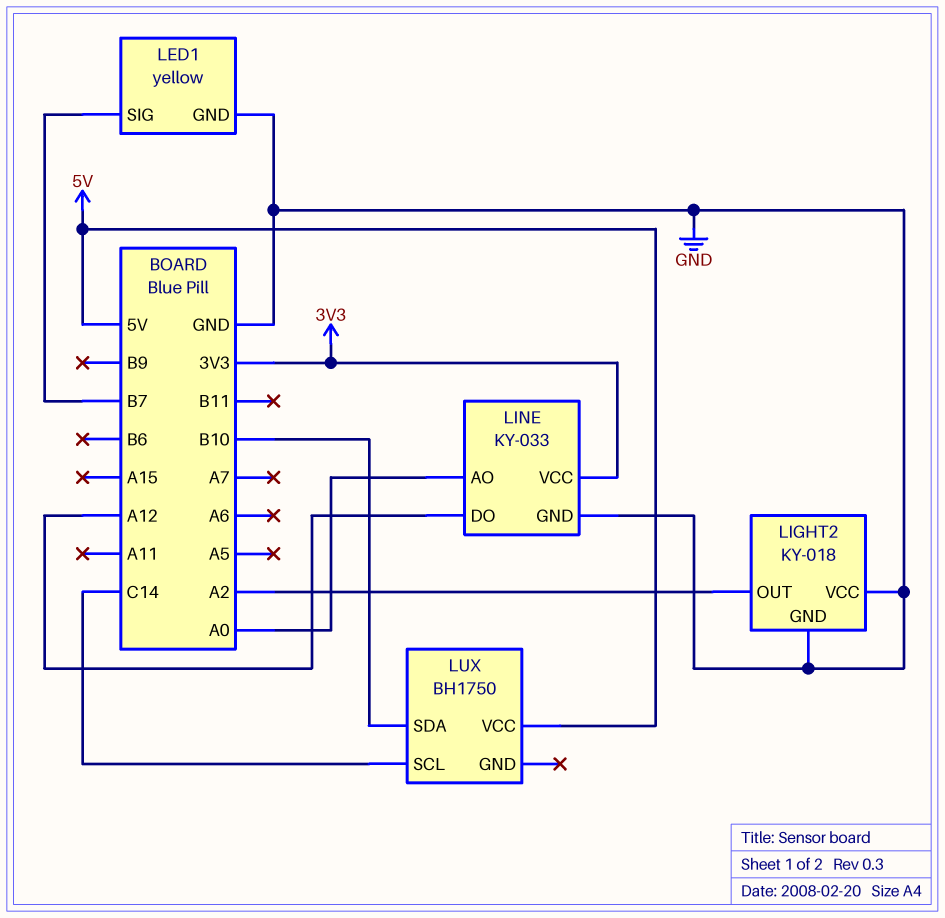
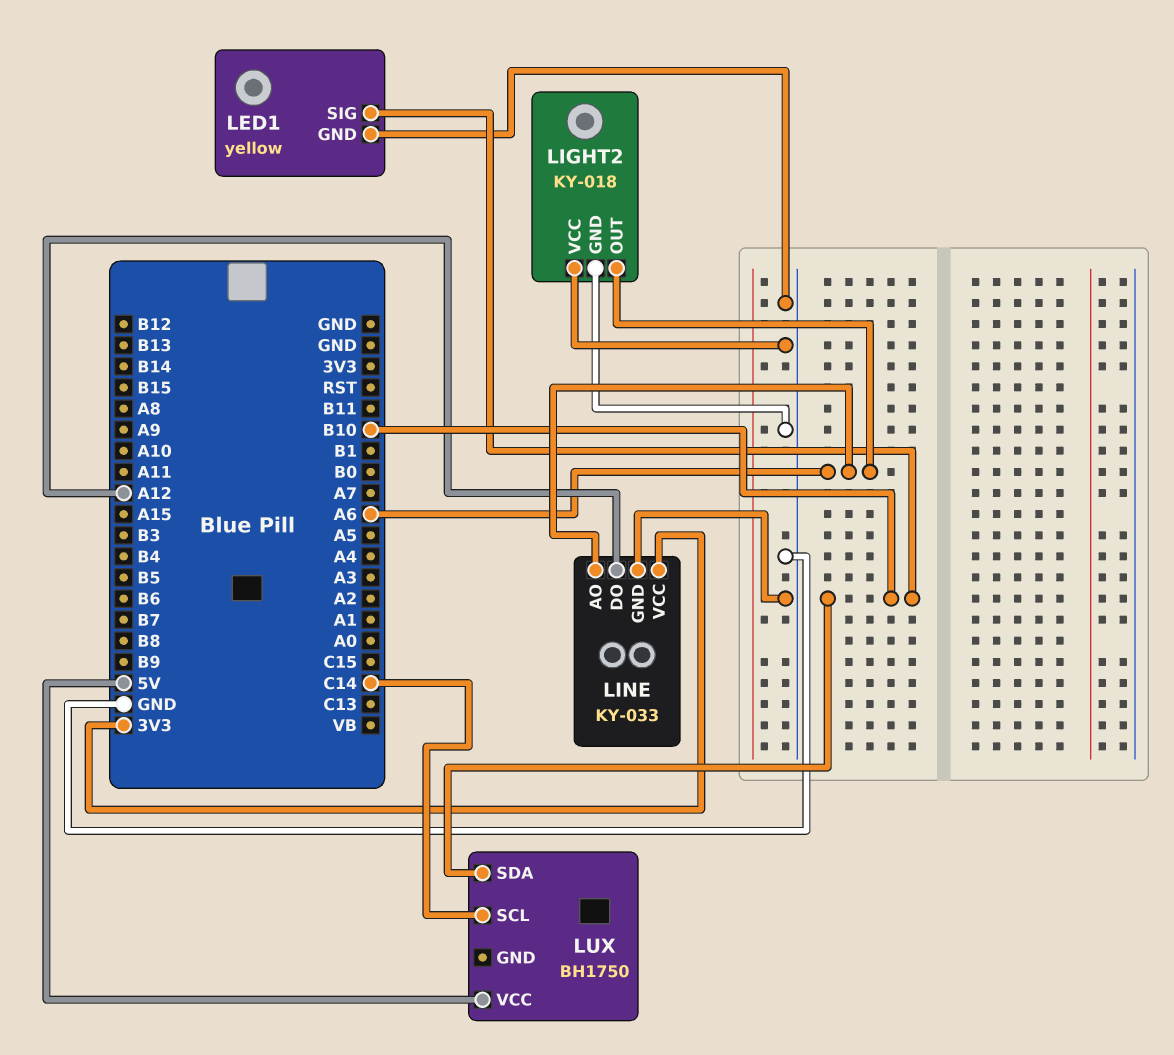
LED1 pin SIG: B7 -> B10
LIGHT2 pin OUT: A2 -> A6
LINE pin AO: A0 -> A6

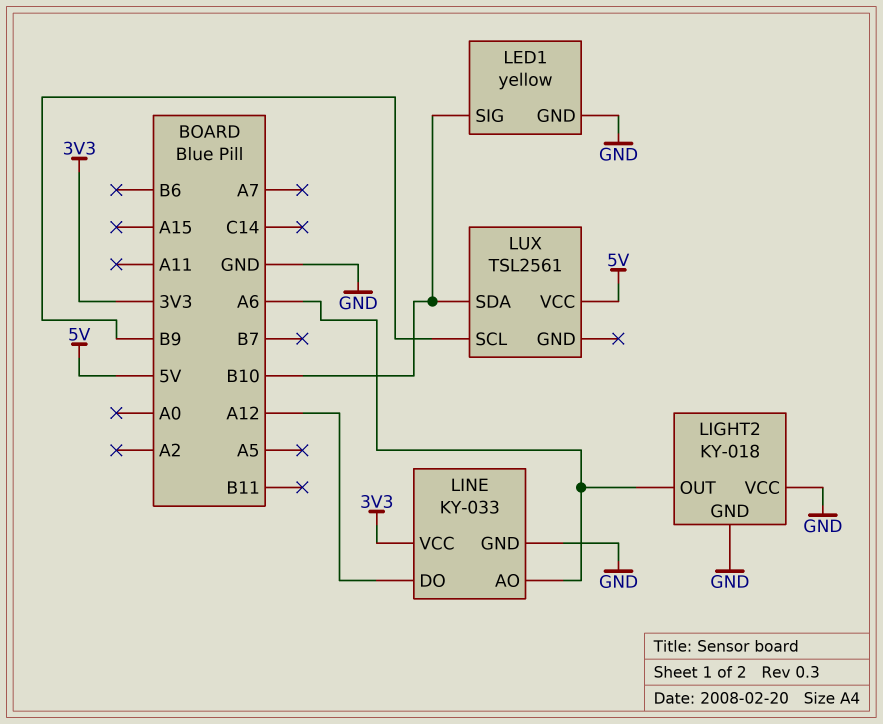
LUX: BH1750 -> TSL2561
LUX pin SCL: C14 -> B9

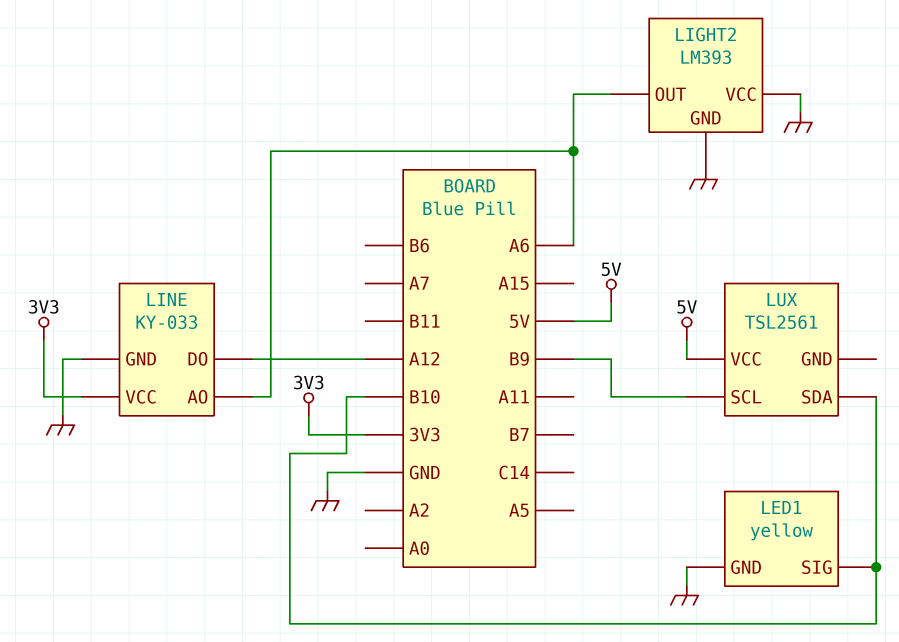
LIGHT2: KY-018 -> LM393

